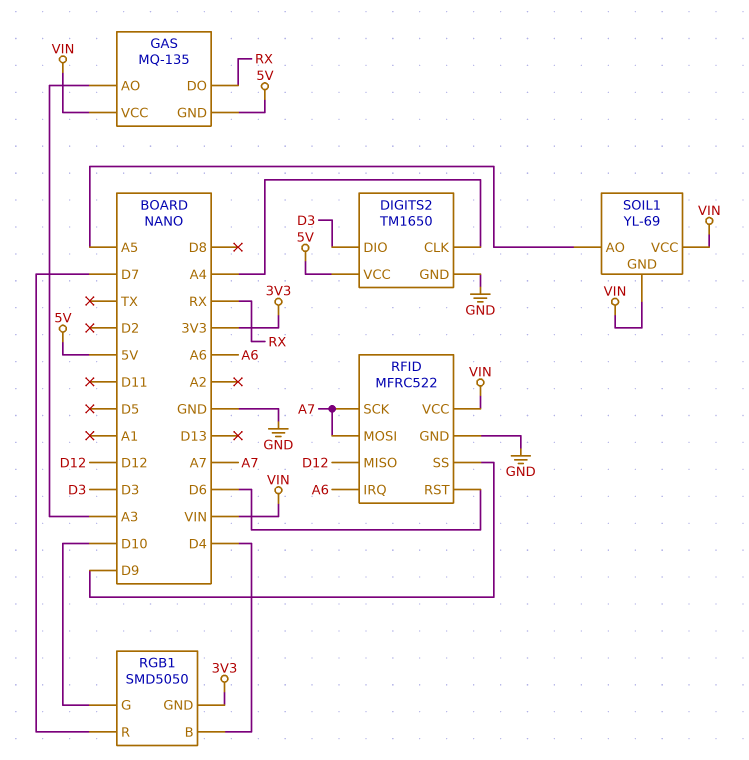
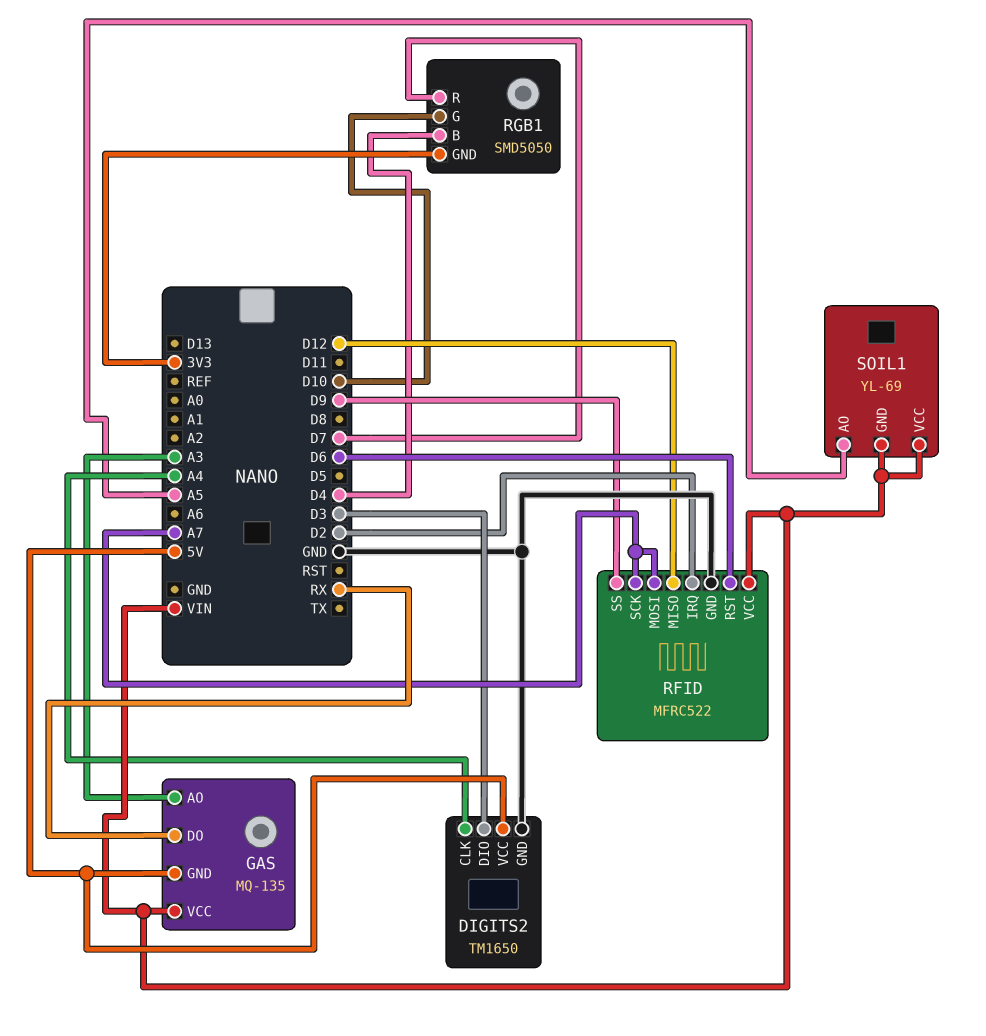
RFID pin IRQ: A6 -> D2

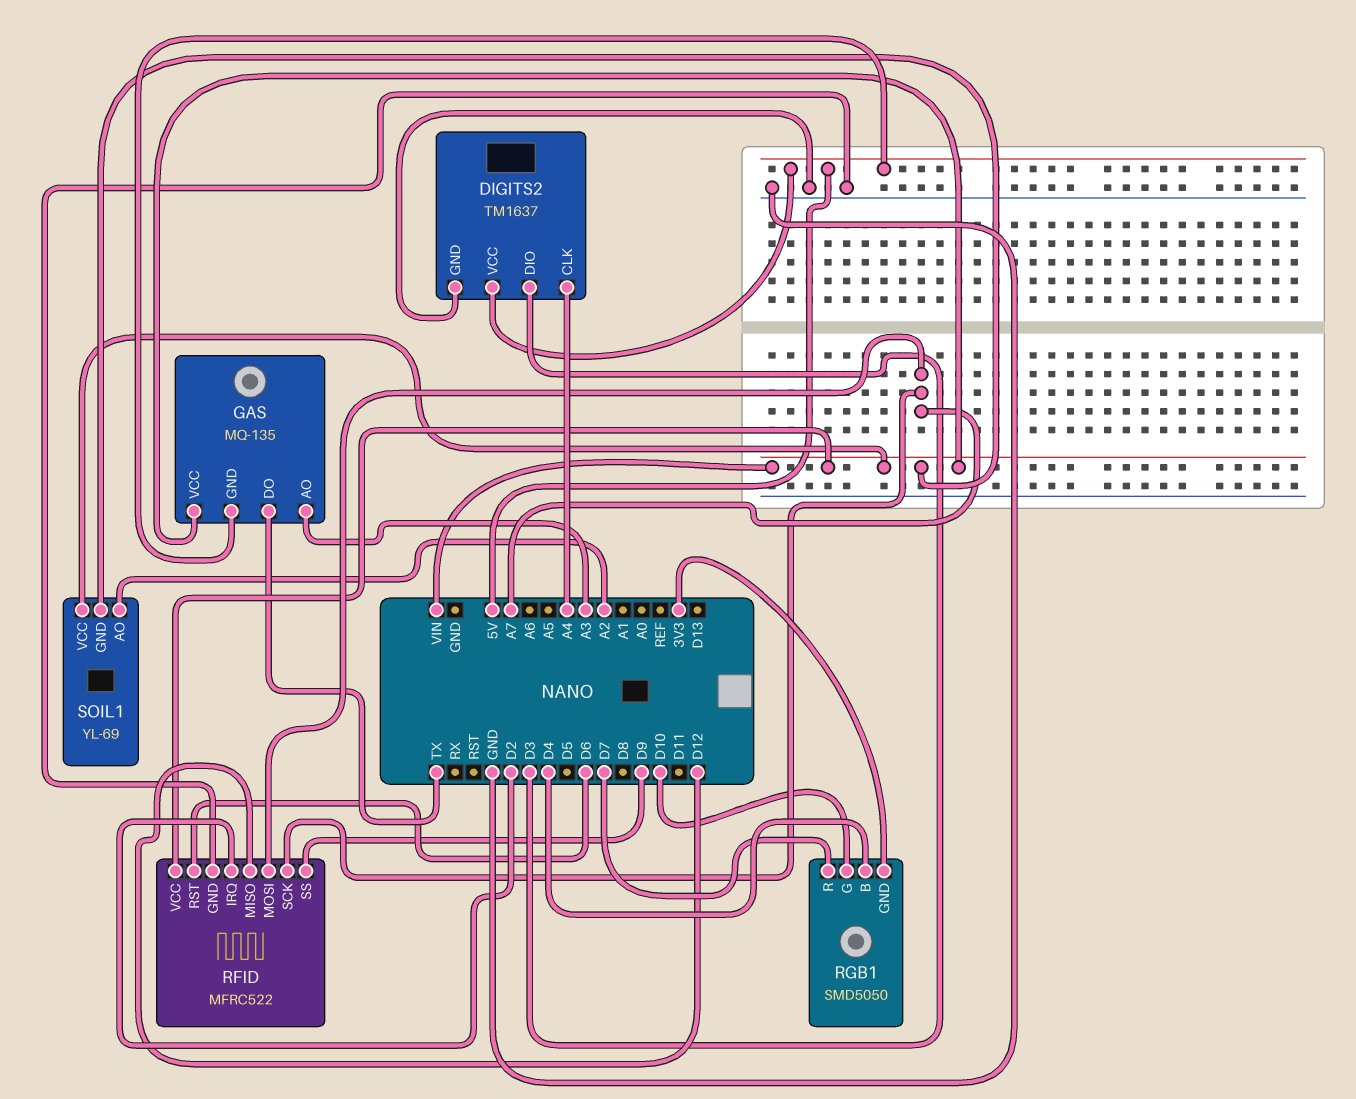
DIGITS2: TM1650 -> TM1637
GAS pin DO: RX -> TX
SOIL1 pin AO: A5 -> A2

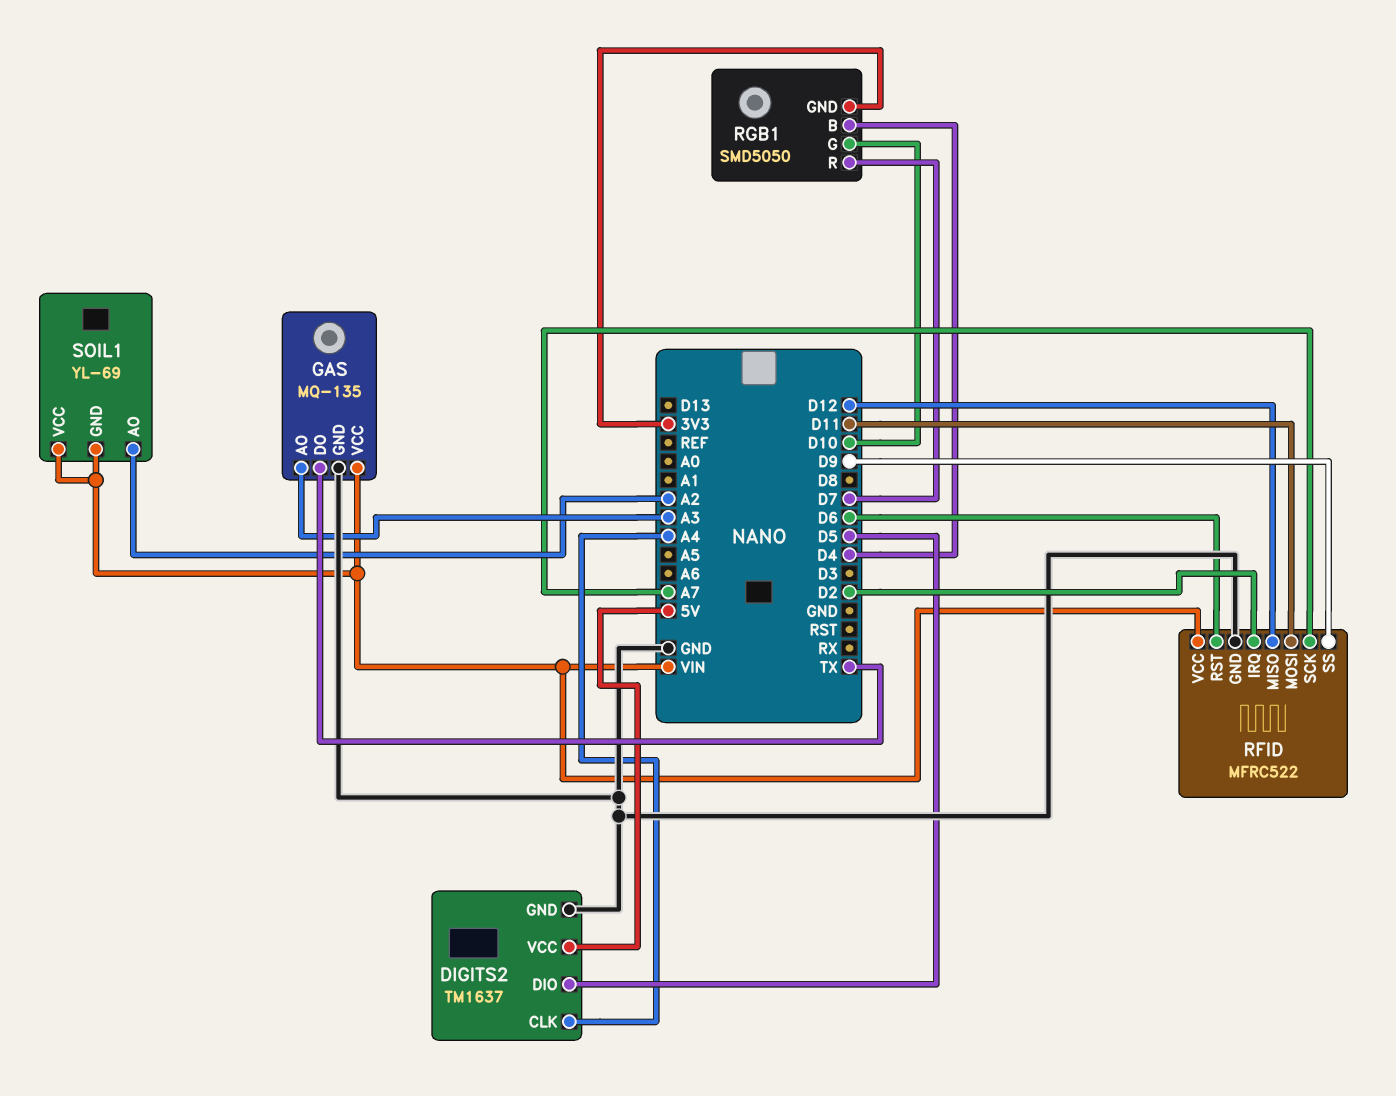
DIGITS2 pin DIO: D3 -> D5
GAS pin GND: 5V -> GND
RFID pin MOSI: A7 -> D11

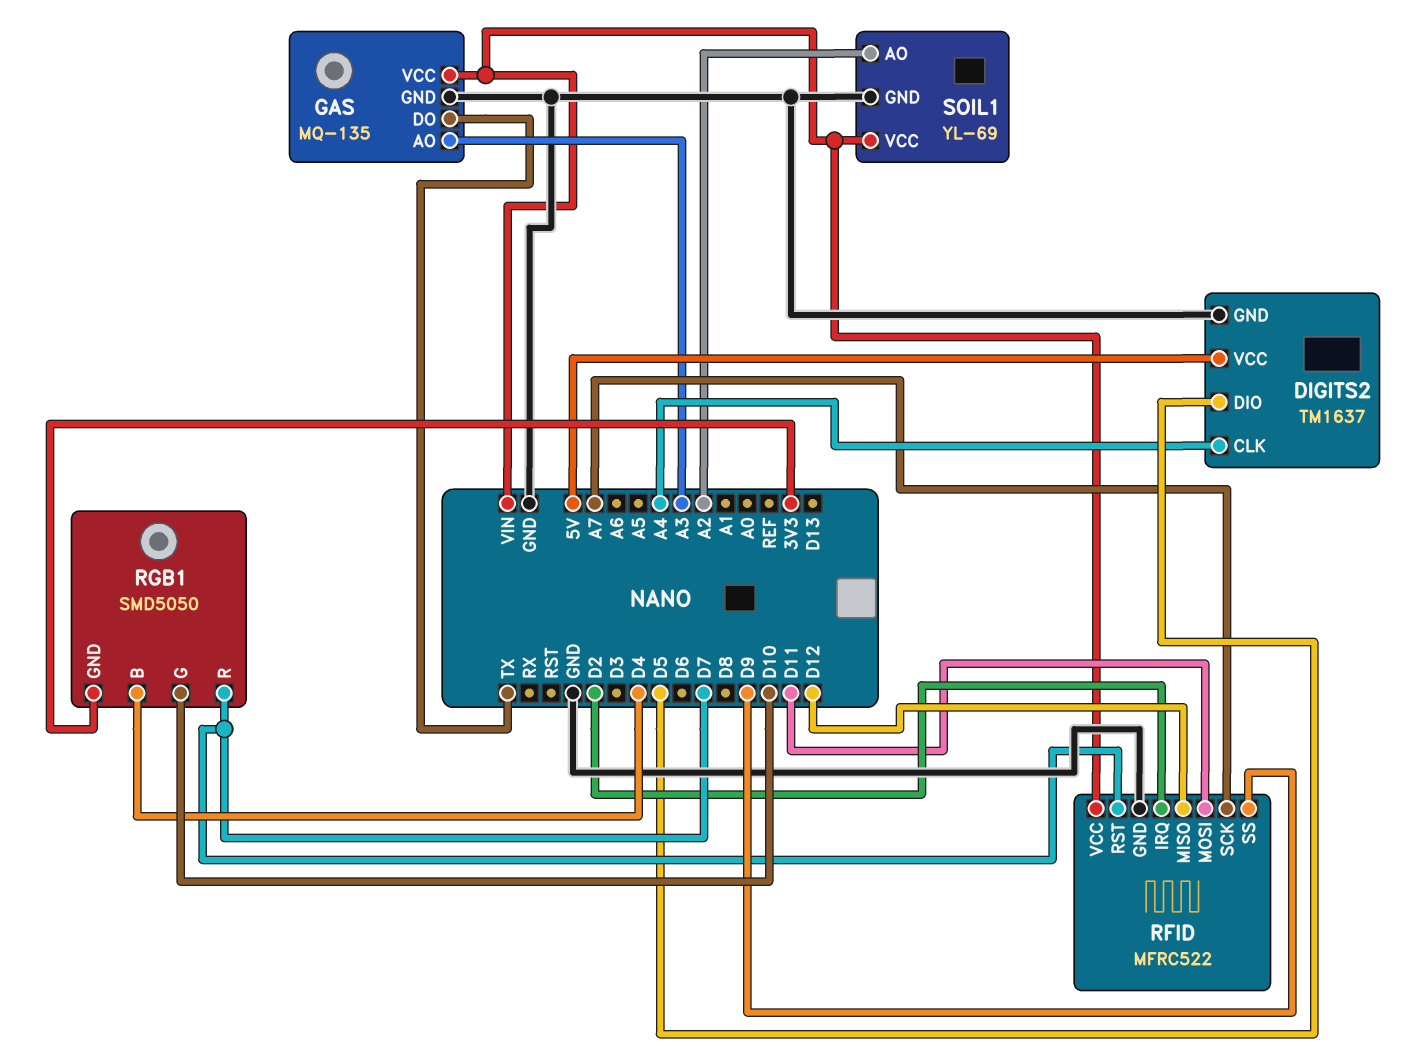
RFID pin RST: D6 -> D7
SOIL1 pin GND: VIN -> GND

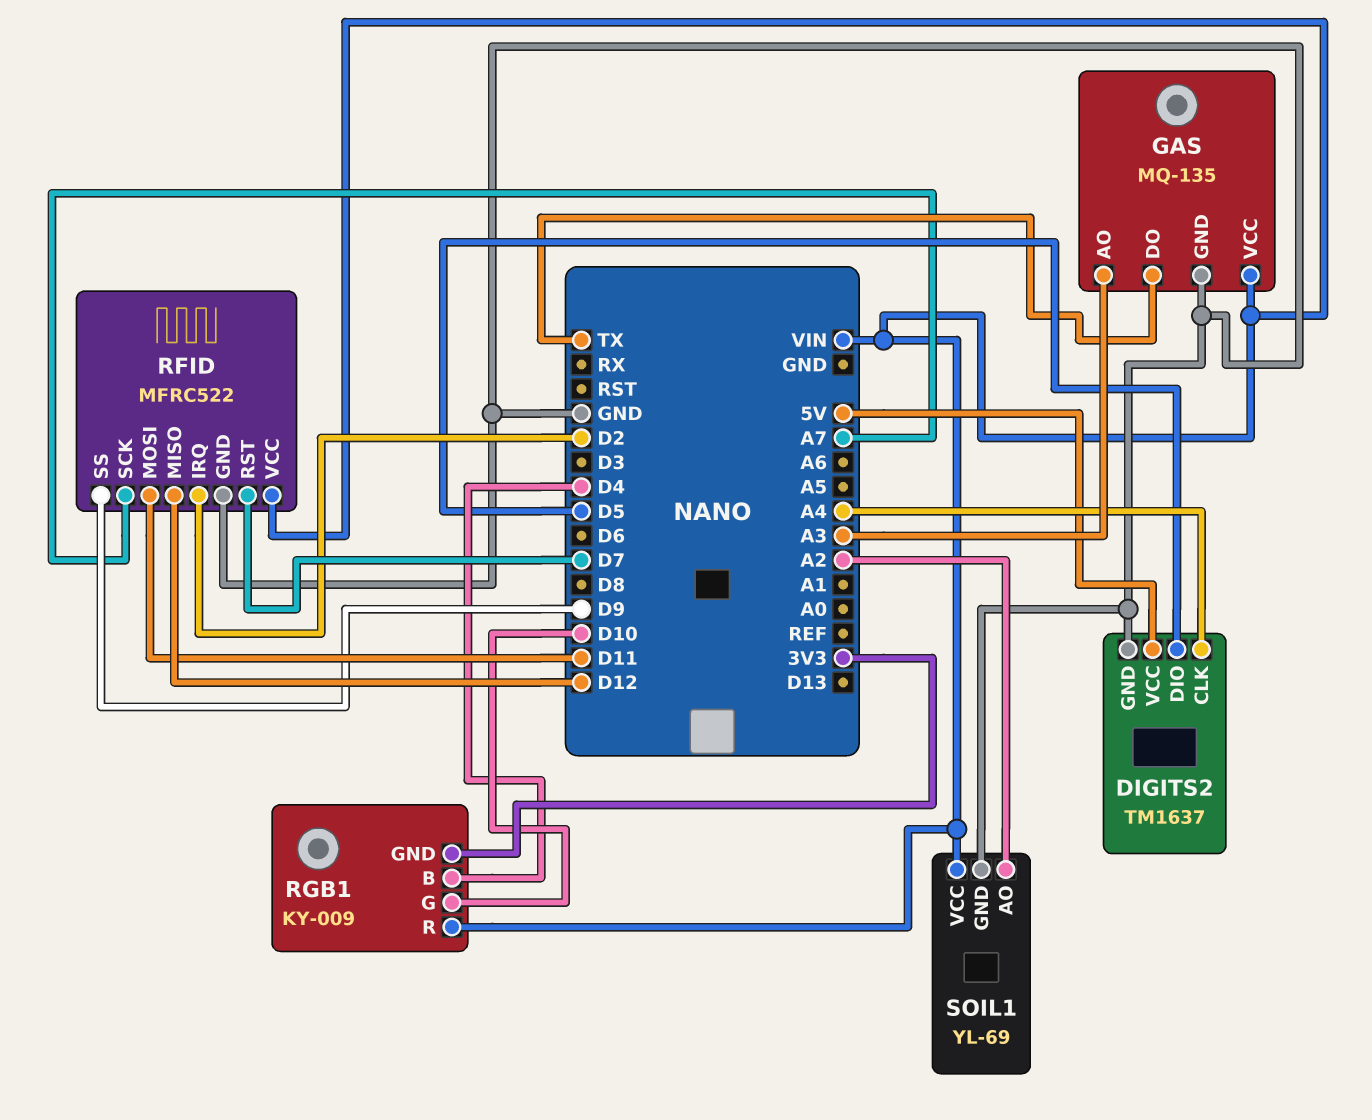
RGB1: SMD5050 -> KY-009
RGB1 pin R: D7 -> VIN

